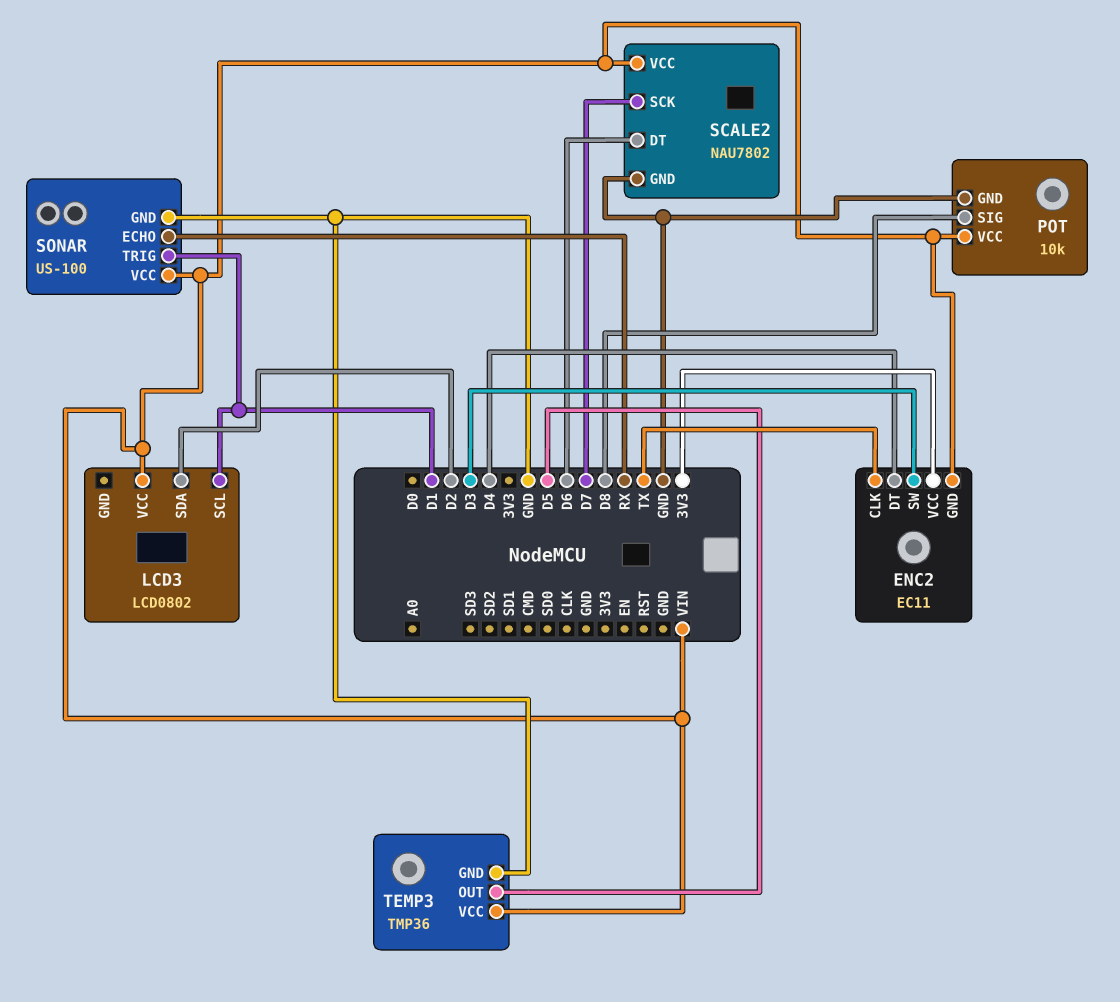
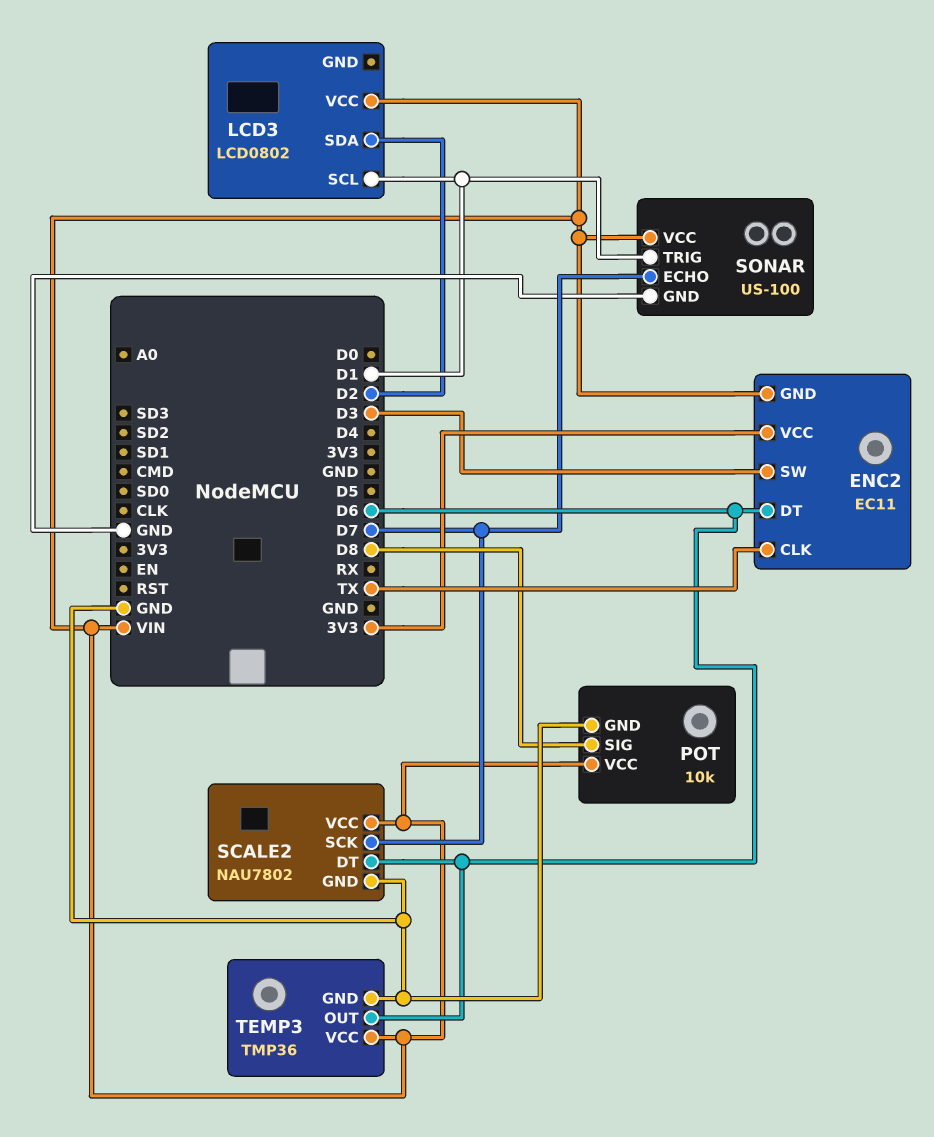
ENC2 pin DT: D4 -> D6
SONAR pin ECHO: RX -> D7
TEMP3 pin OUT: D5 -> D6

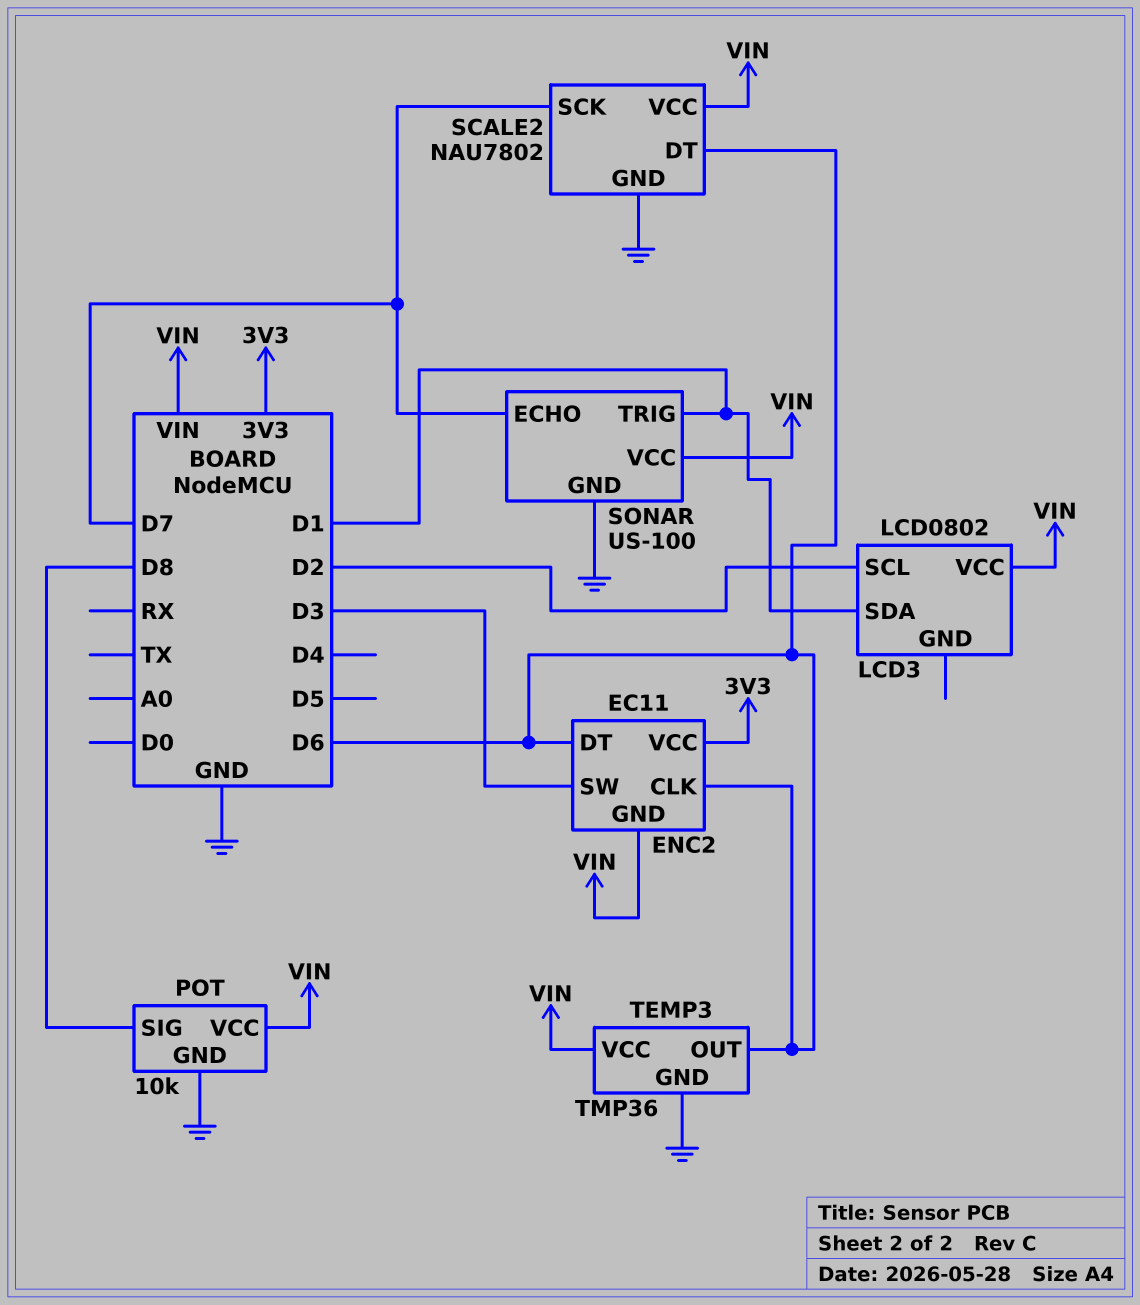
ENC2 pin CLK: TX -> D6
LCD3 pin SCL: D1 -> D2
LCD3 pin SDA: D2 -> D1

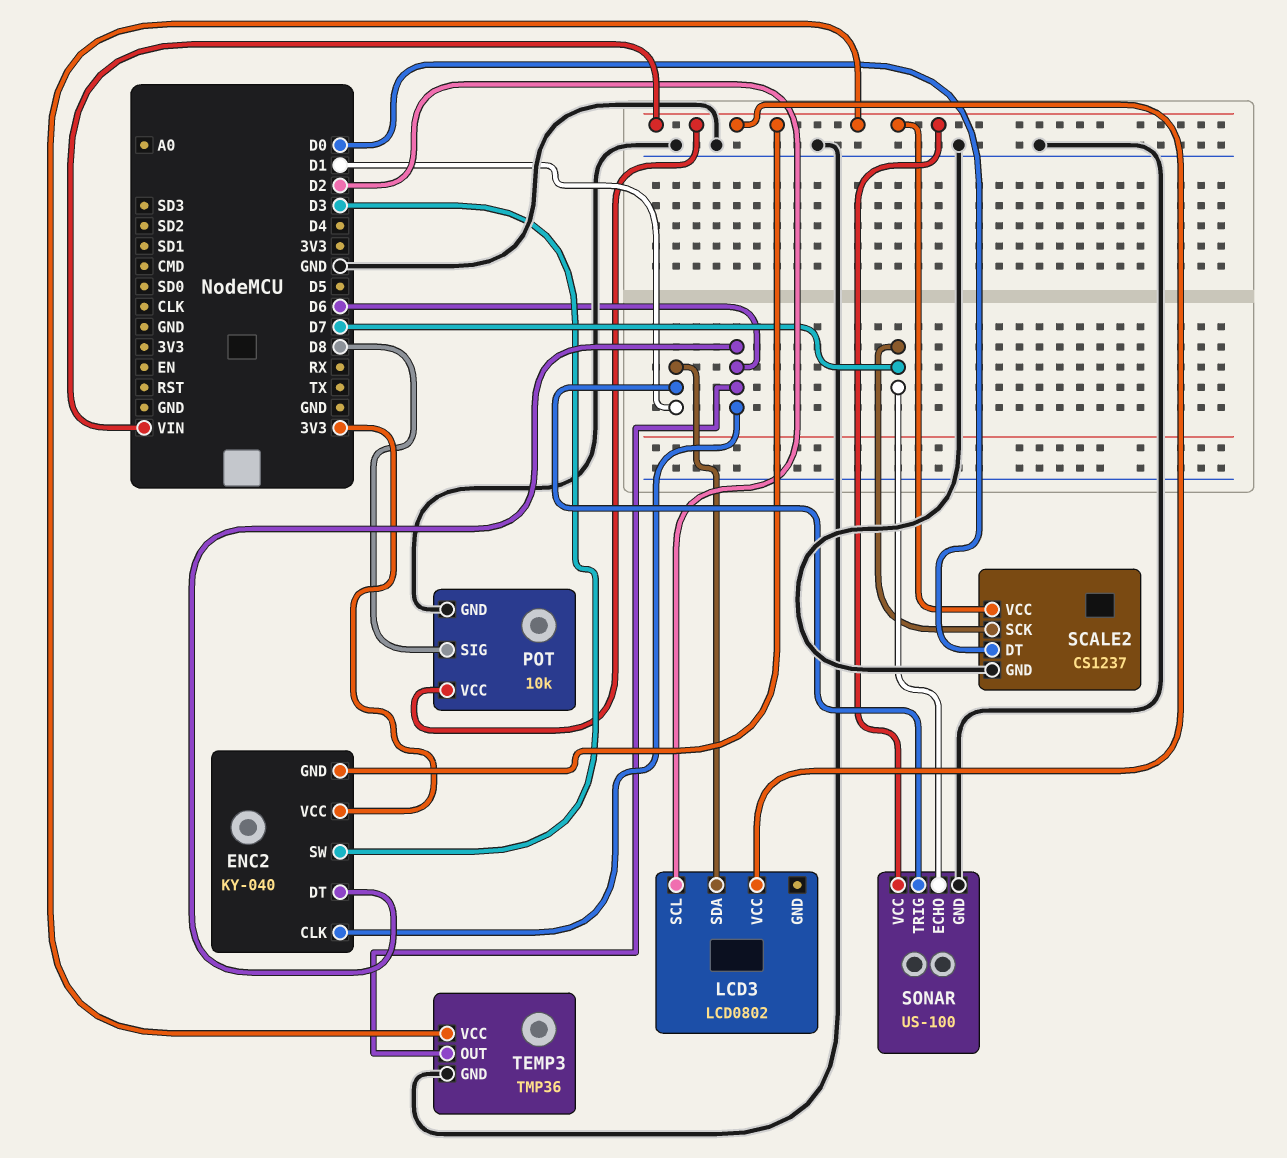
ENC2: EC11 -> KY-040
SCALE2: NAU7802 -> CS1237
SCALE2 pin DT: D6 -> D0

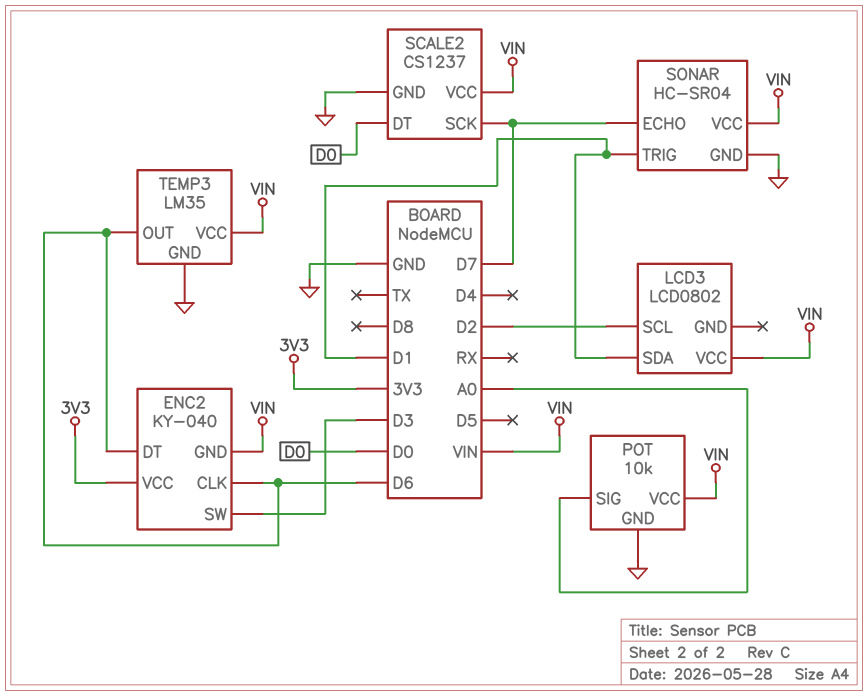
POT pin SIG: D8 -> A0
SONAR: US-100 -> HC-SR04
TEMP3: TMP36 -> LM35

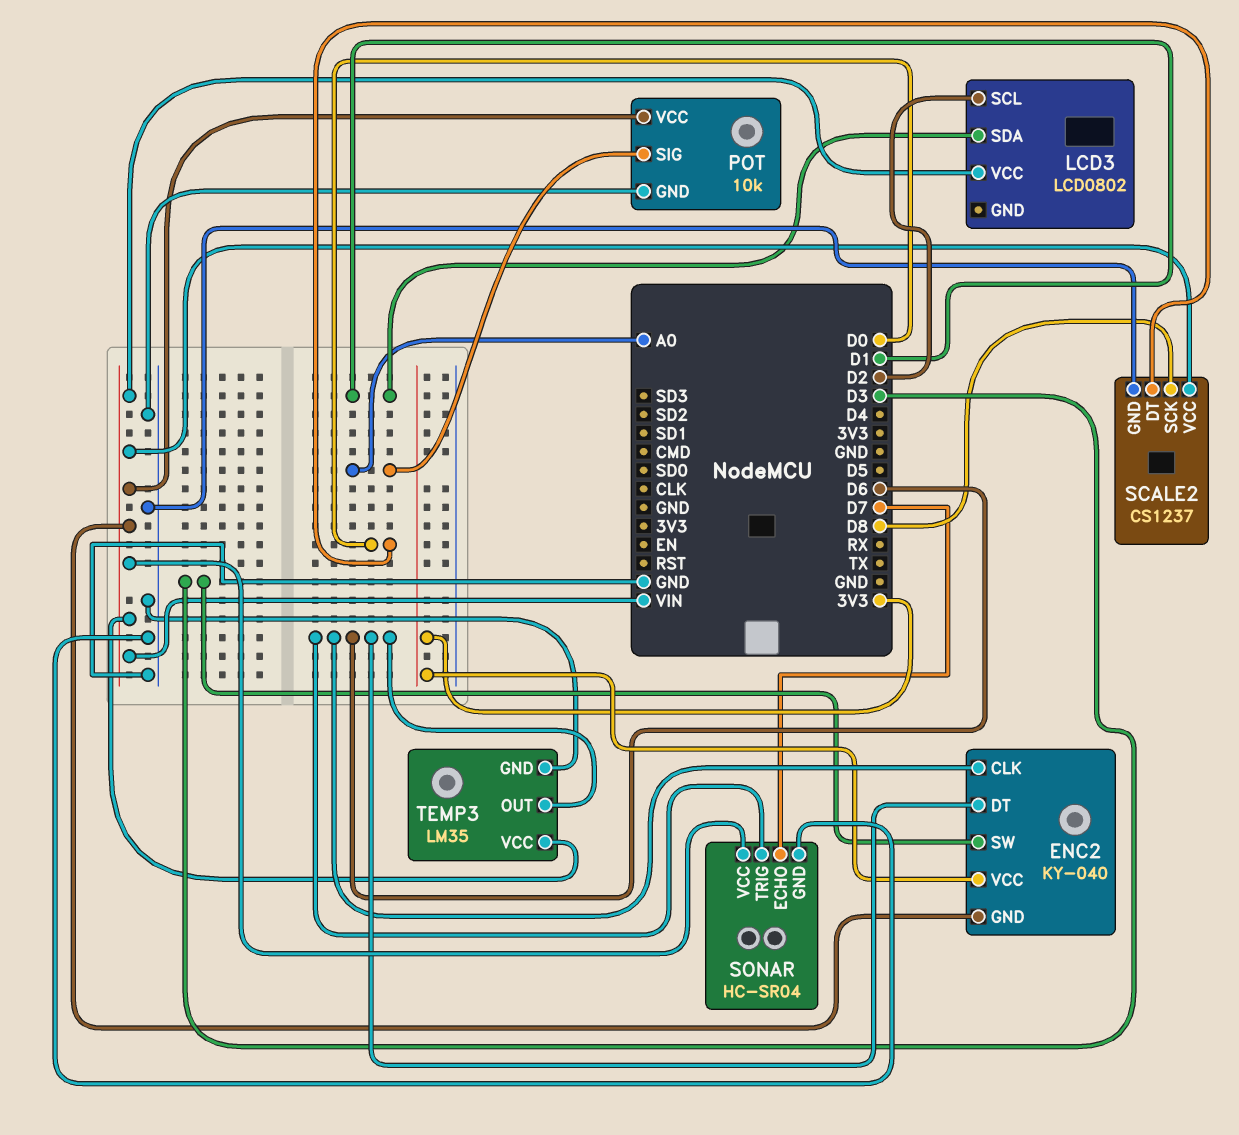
SCALE2 pin SCK: D7 -> D8
SONAR pin TRIG: D1 -> D6

